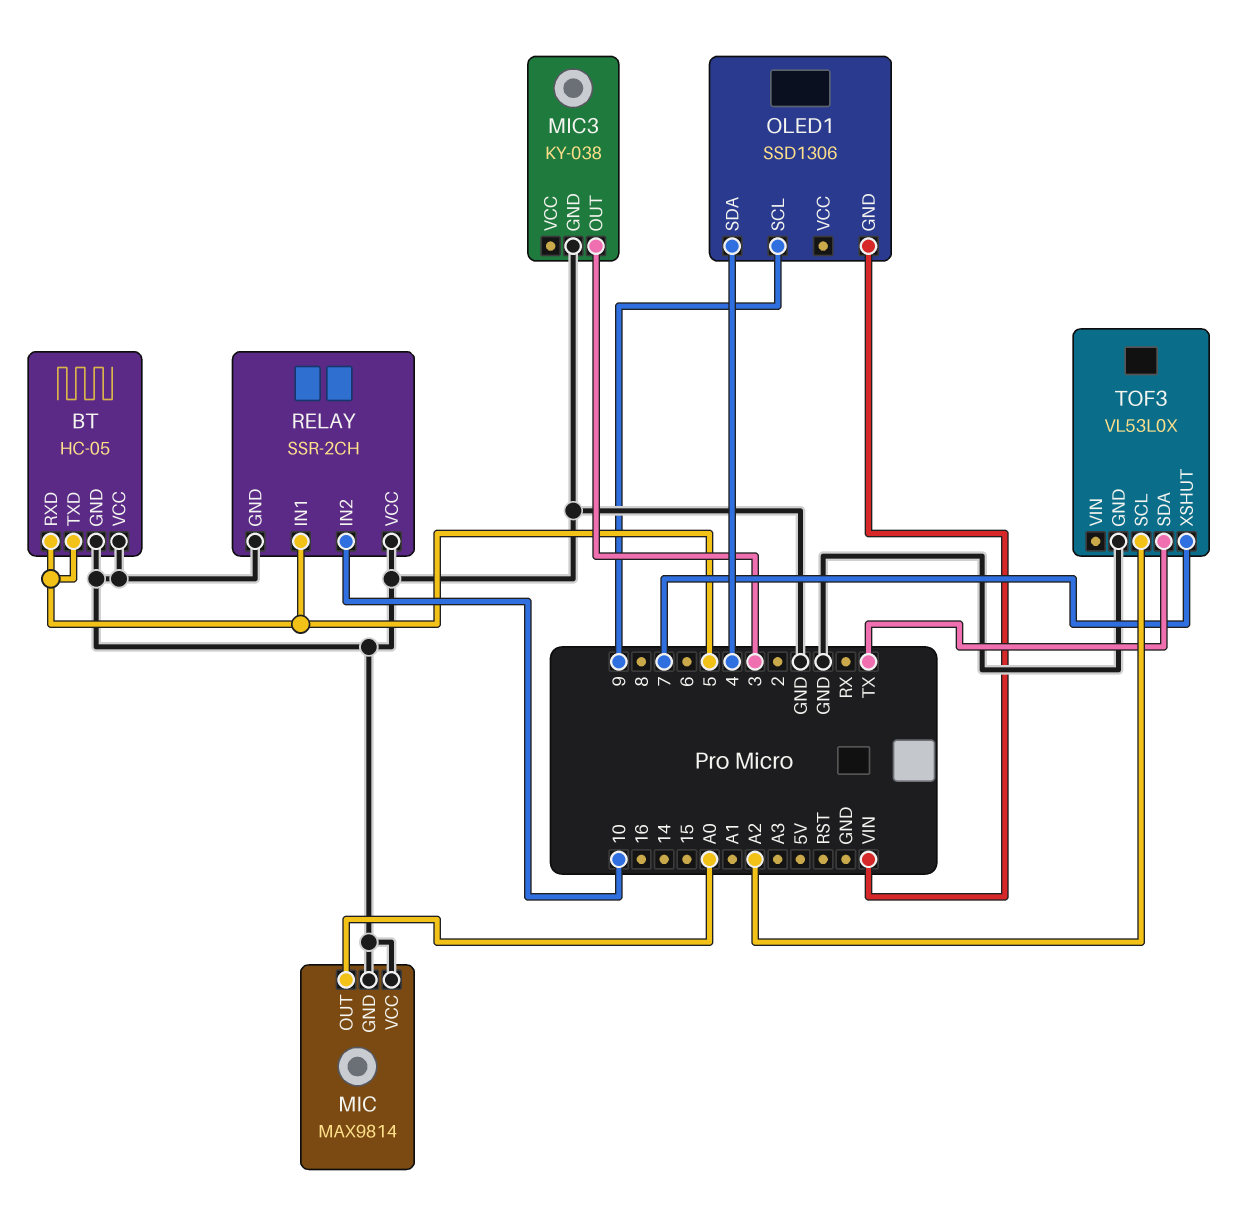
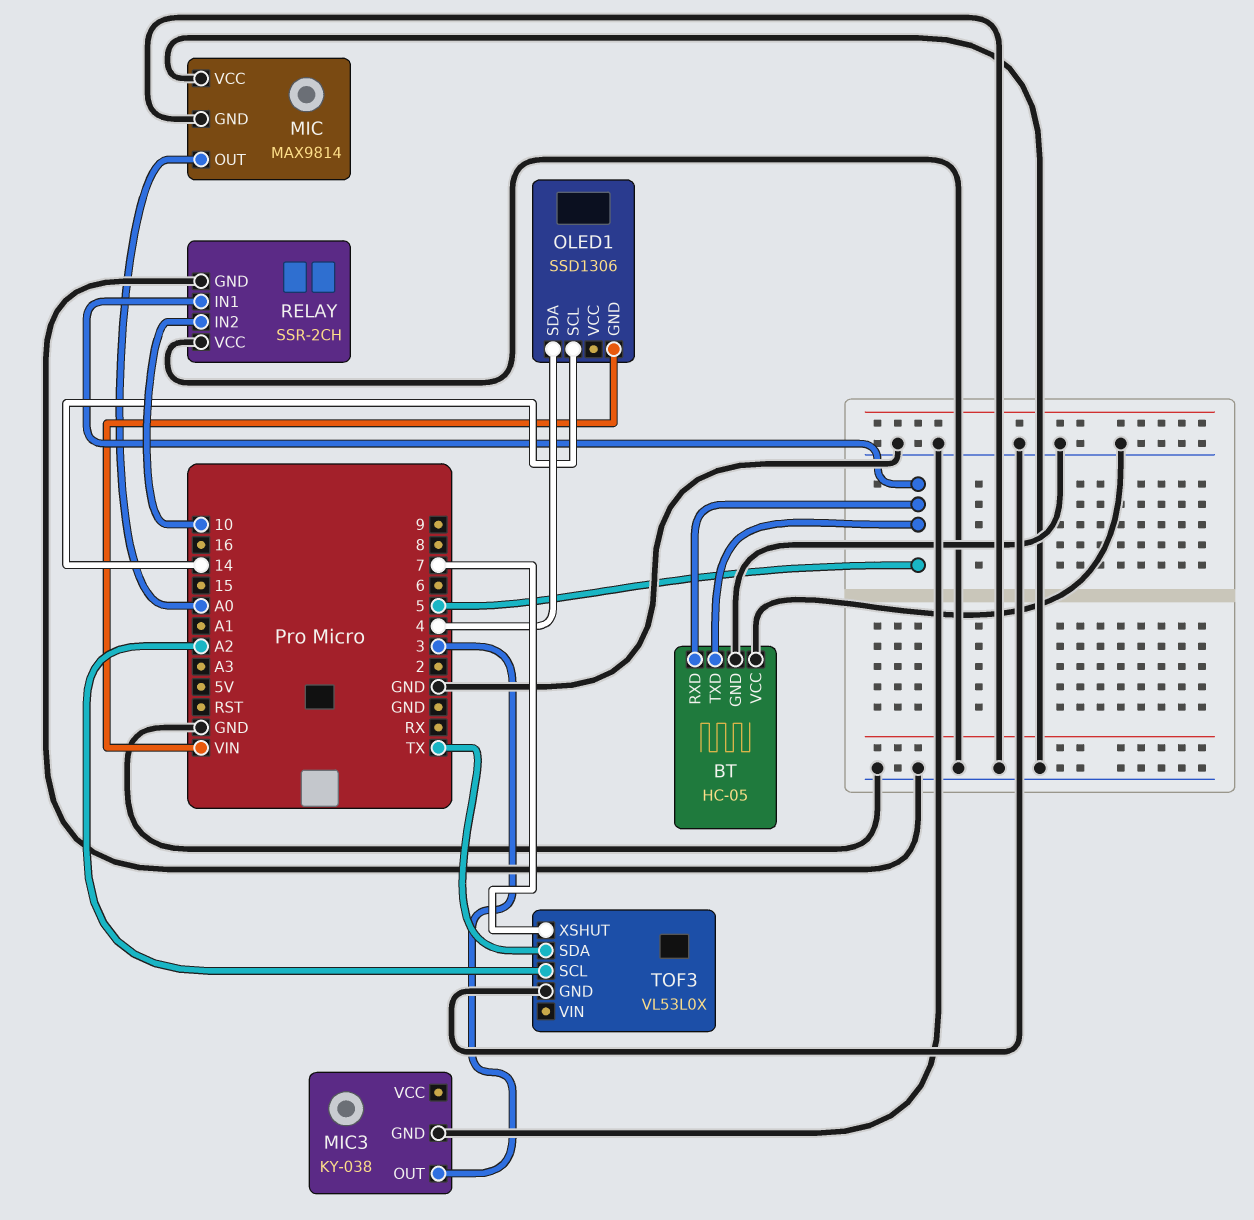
OLED1 pin SCL: 9 -> 14

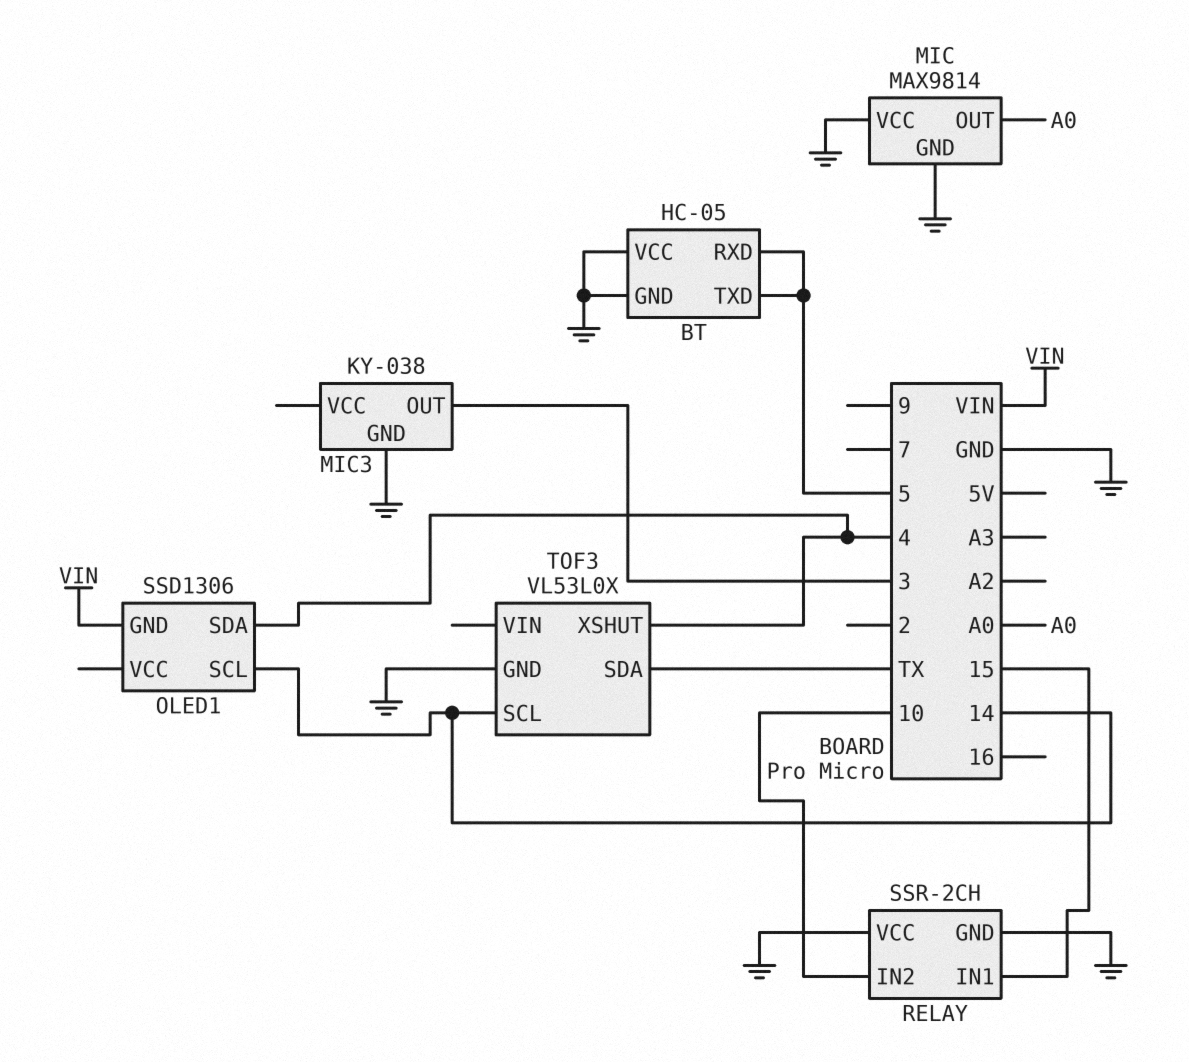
RELAY pin IN1: 5 -> 15
TOF3 pin SCL: A2 -> 14
TOF3 pin XSHUT: 7 -> 4

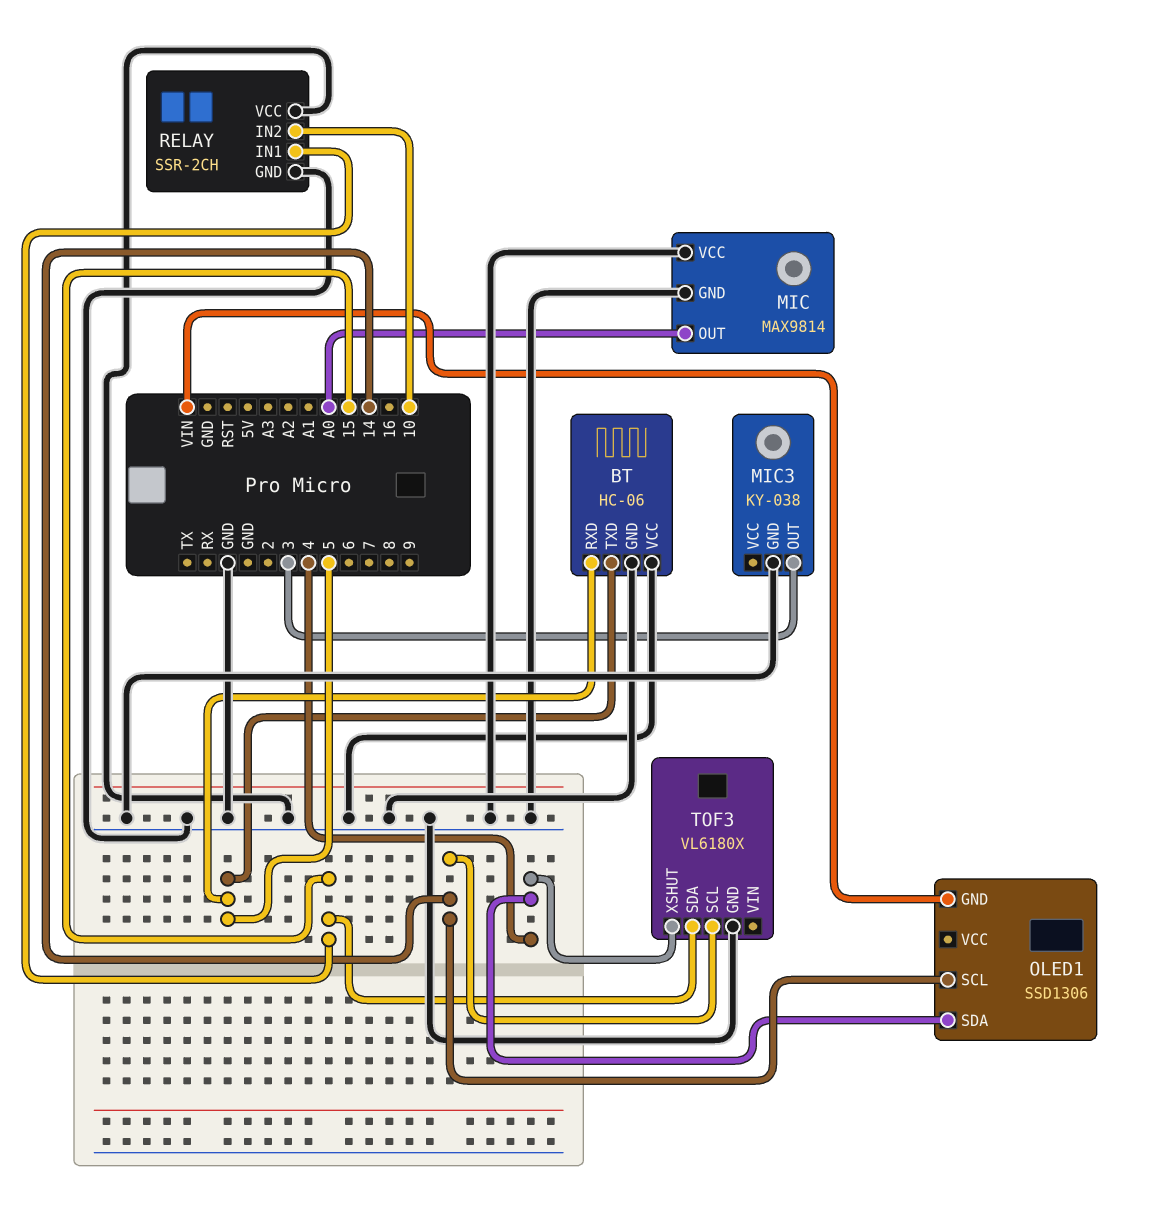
BT: HC-05 -> HC-06
TOF3: VL53L0X -> VL6180X
TOF3 pin SDA: TX -> 15

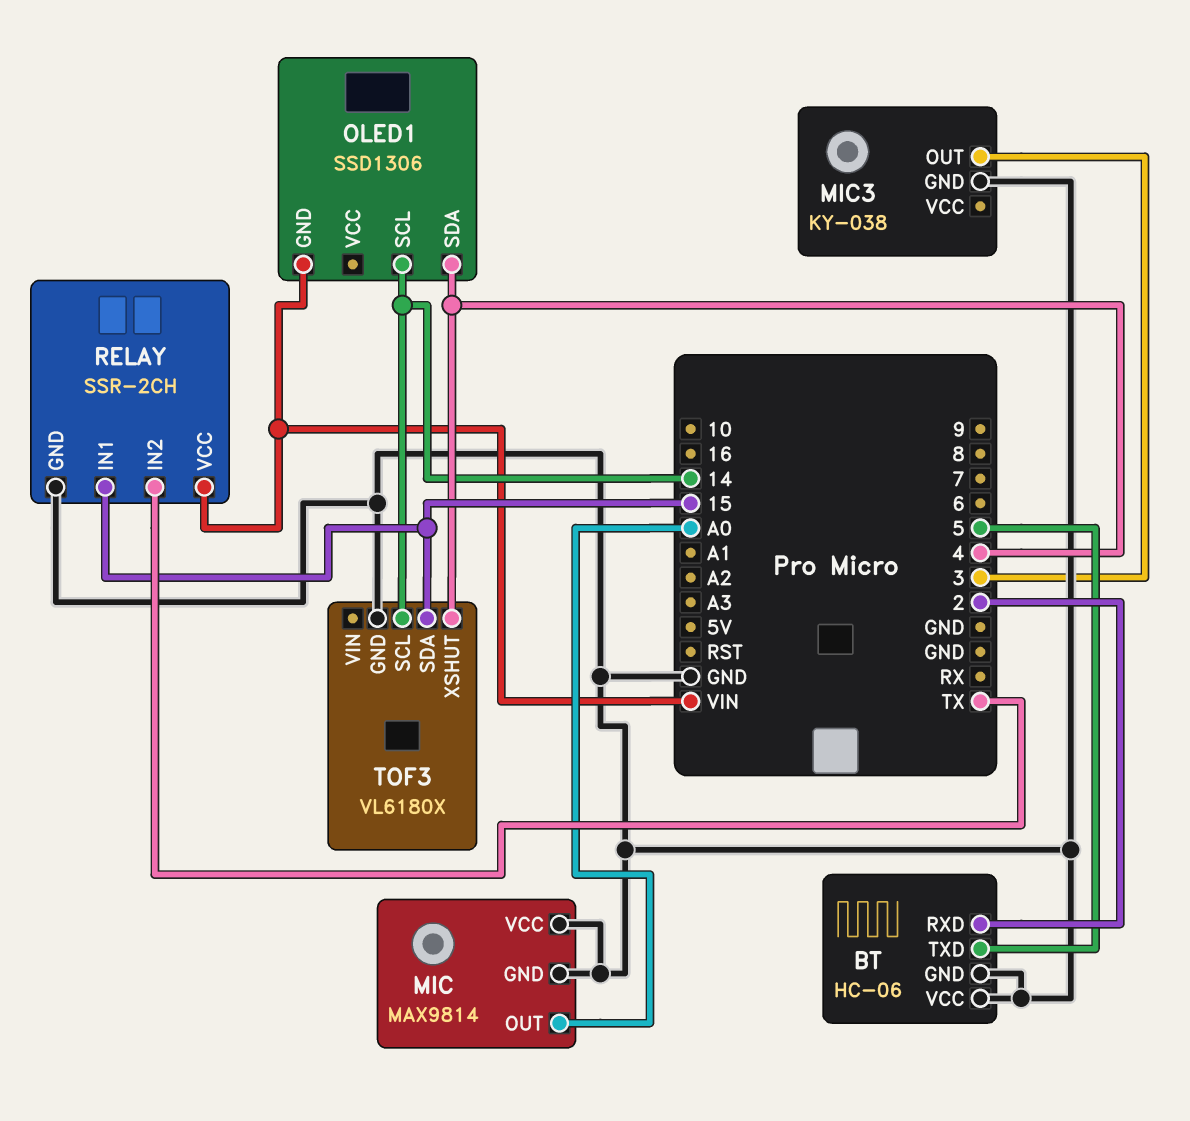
BT pin RXD: 5 -> 2
RELAY pin IN2: 10 -> TX
RELAY pin VCC: GND -> VIN

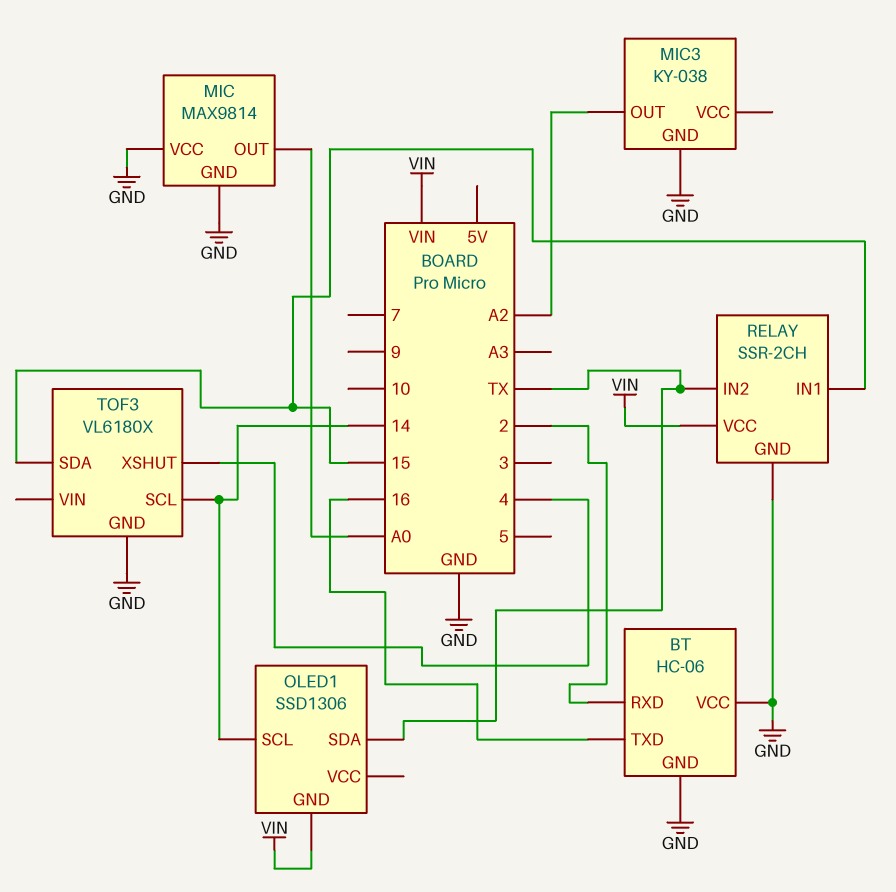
BT pin TXD: 5 -> 16
MIC3 pin OUT: 3 -> A2
OLED1 pin SDA: 4 -> TX

